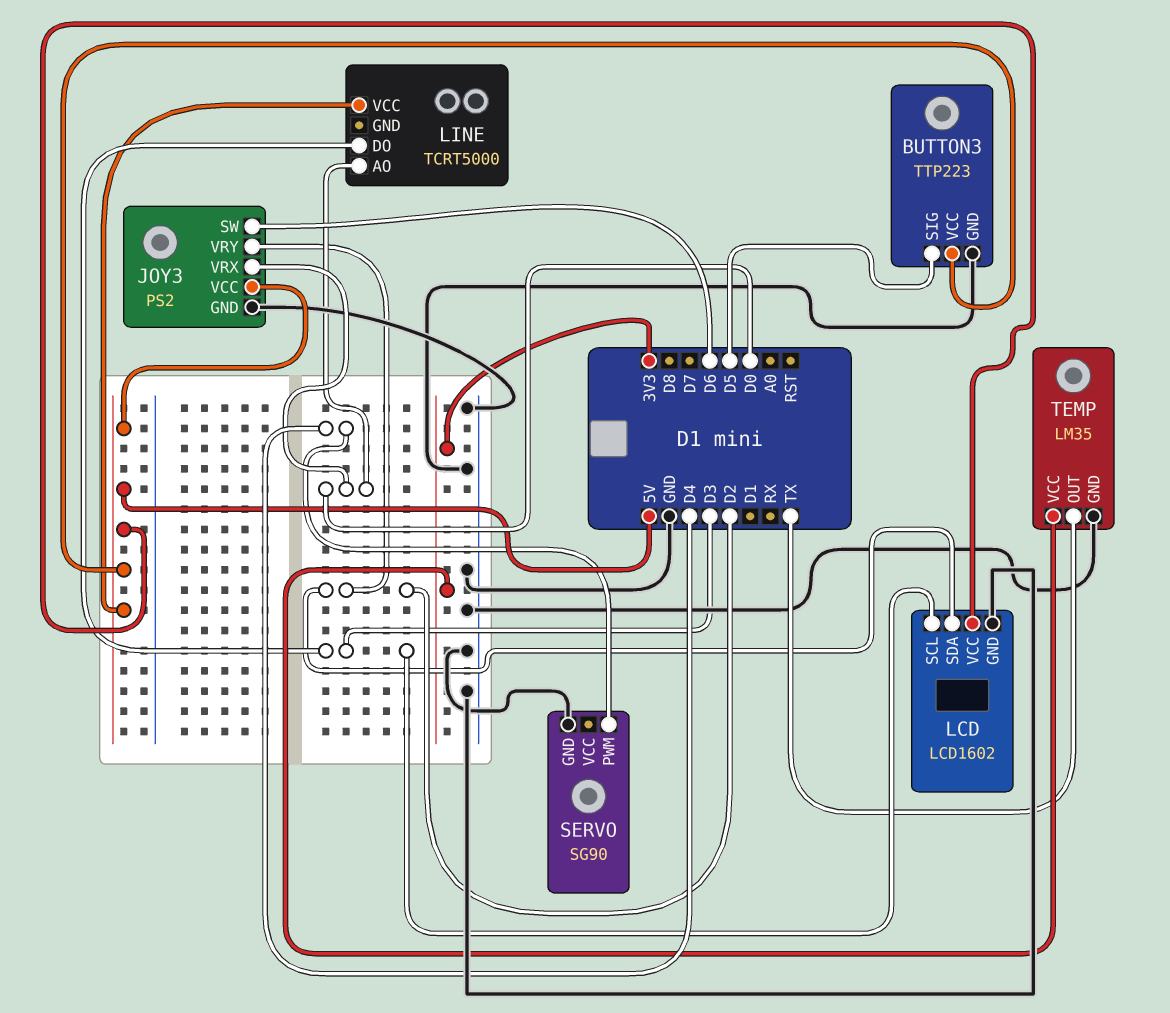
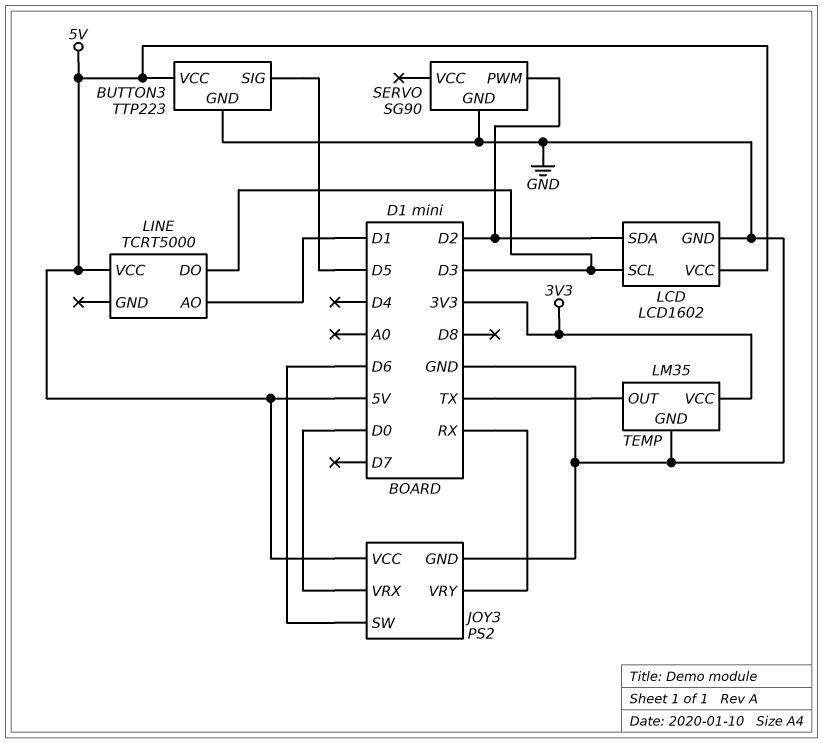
JOY3 pin VRY: D2 -> RX
LINE pin AO: D0 -> D1
SERVO pin PWM: D4 -> D2

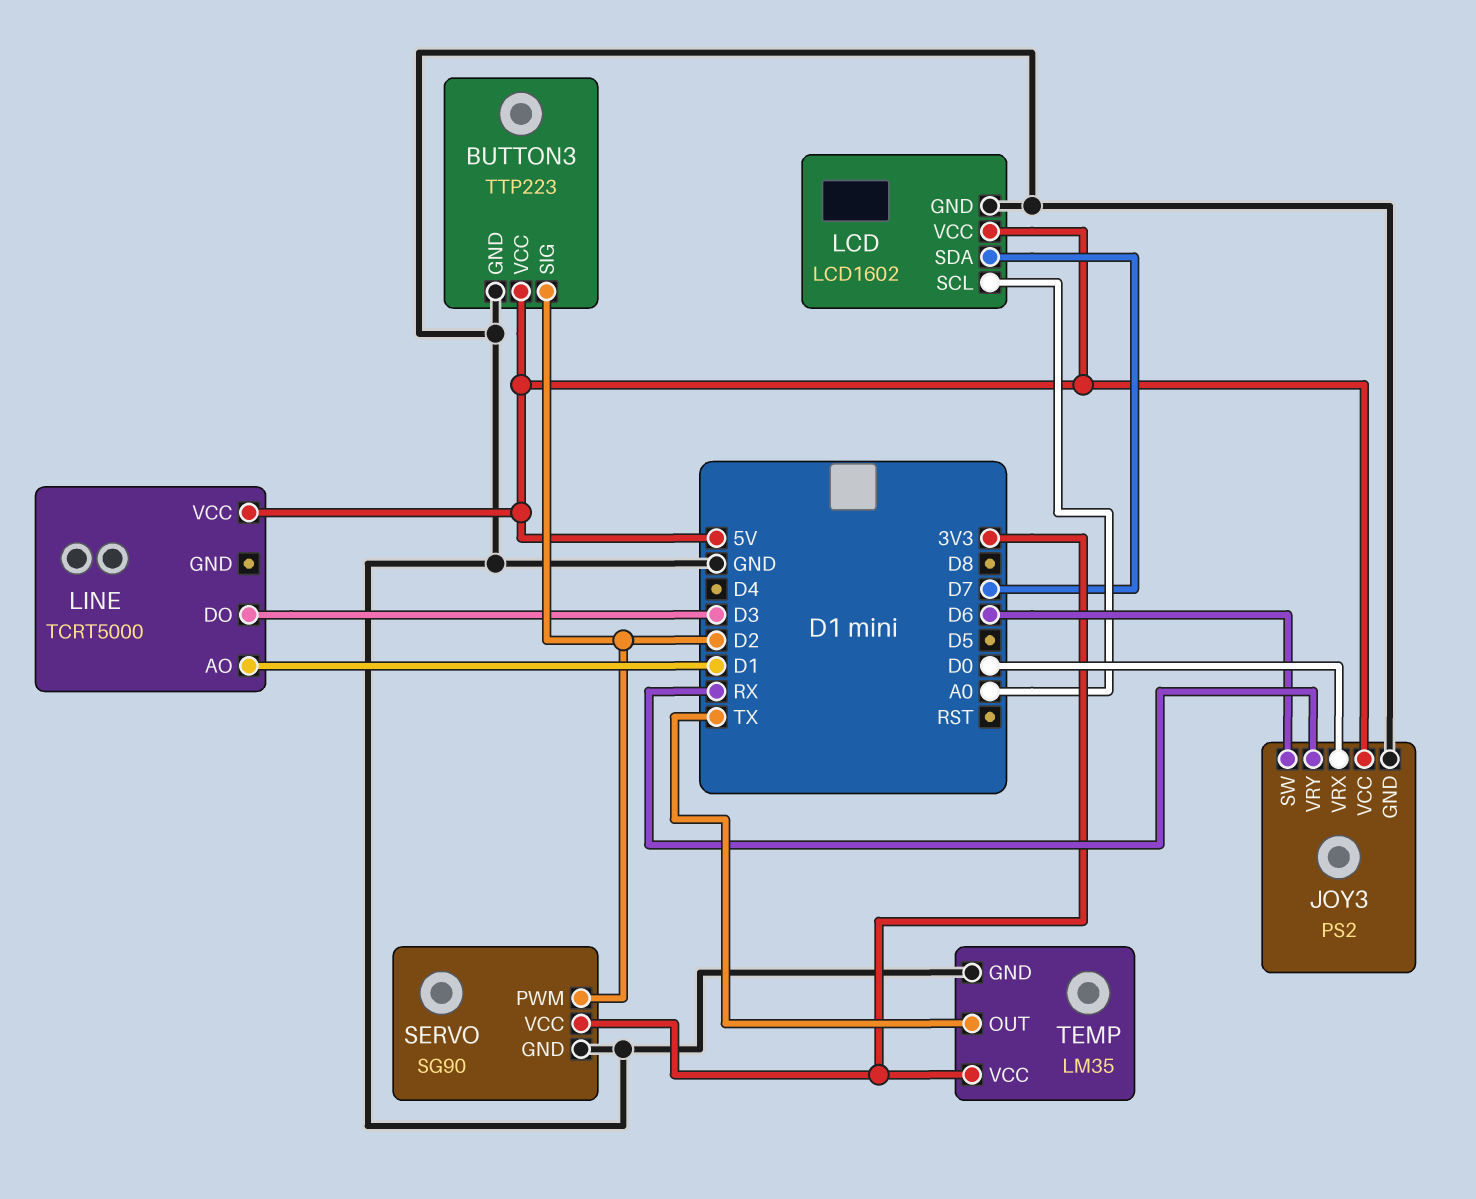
BUTTON3 pin SIG: D5 -> D2
LCD pin SCL: D3 -> A0
LCD pin SDA: D2 -> D7
SERVO pin VCC: none -> 3V3

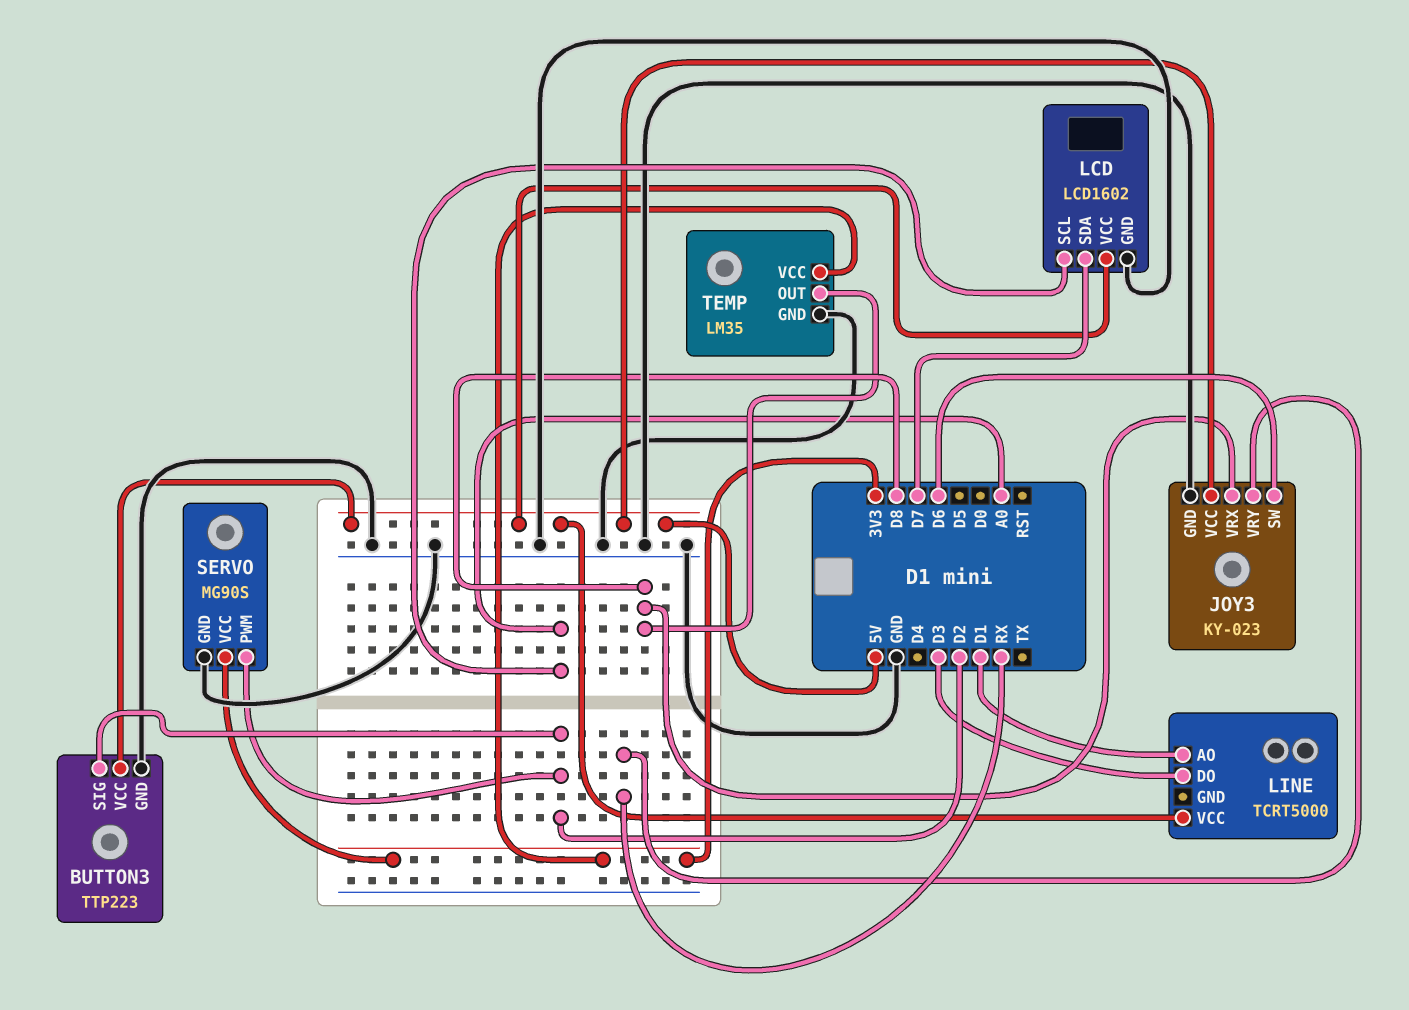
JOY3: PS2 -> KY-023
JOY3 pin VRX: D0 -> D8
SERVO: SG90 -> MG90S
TEMP pin OUT: TX -> D8

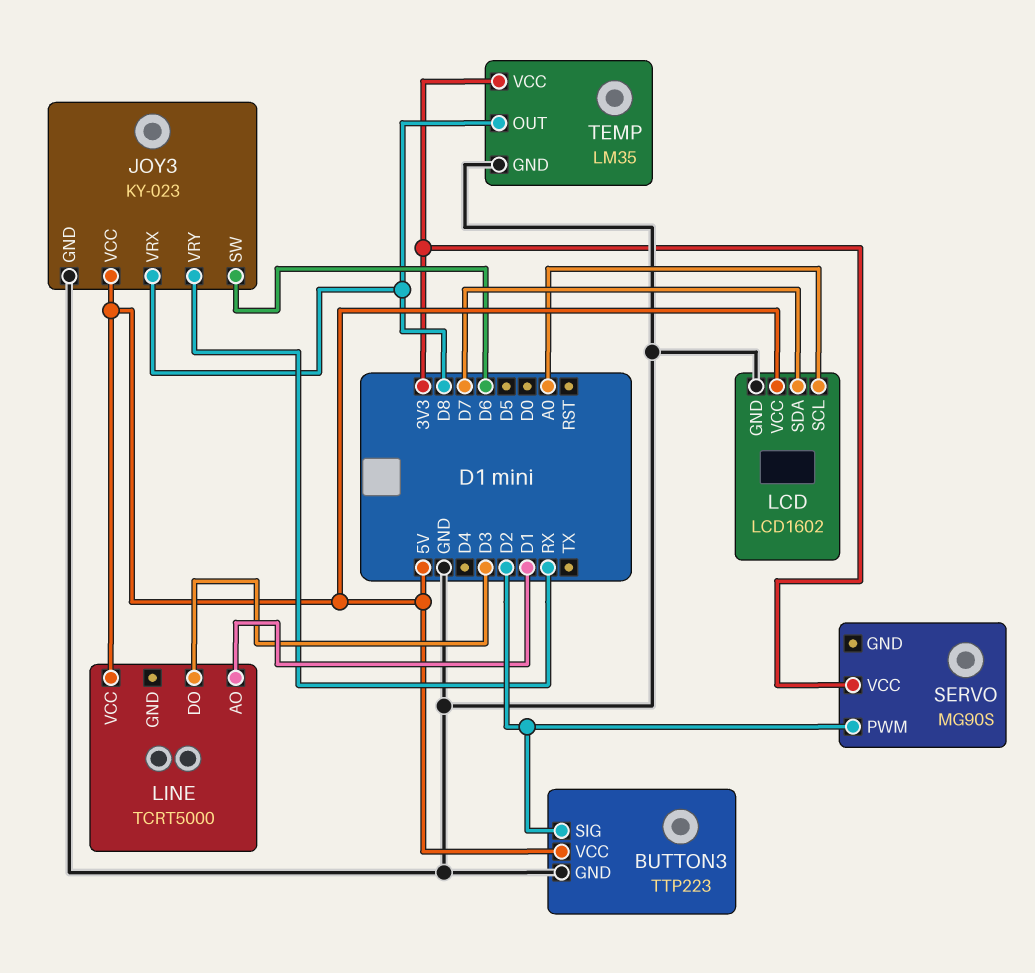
SERVO pin GND: GND -> none

